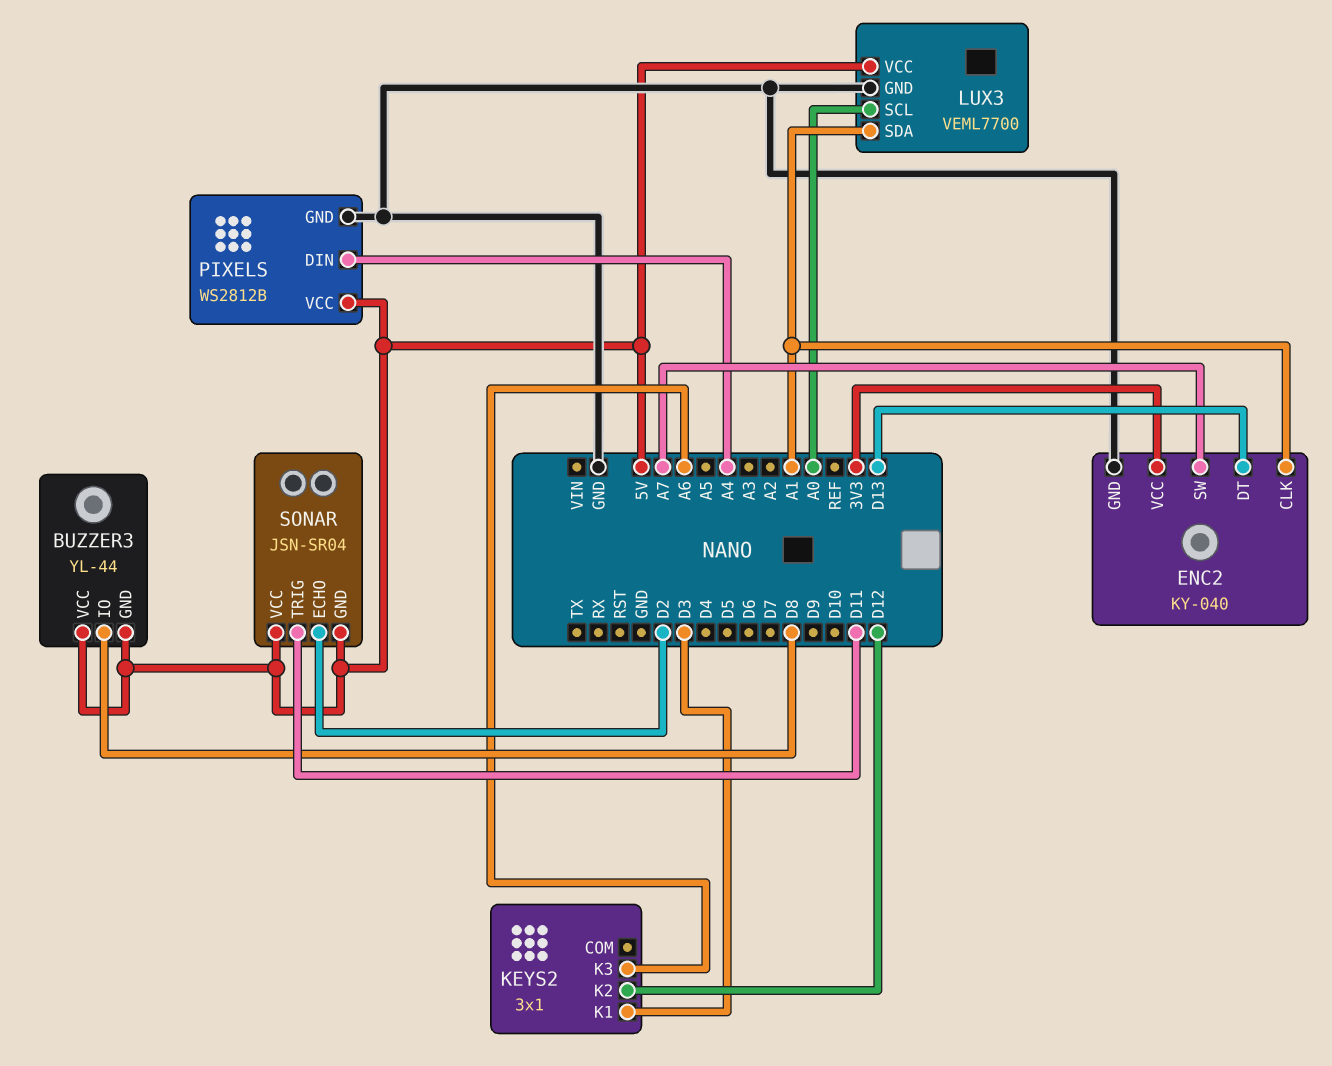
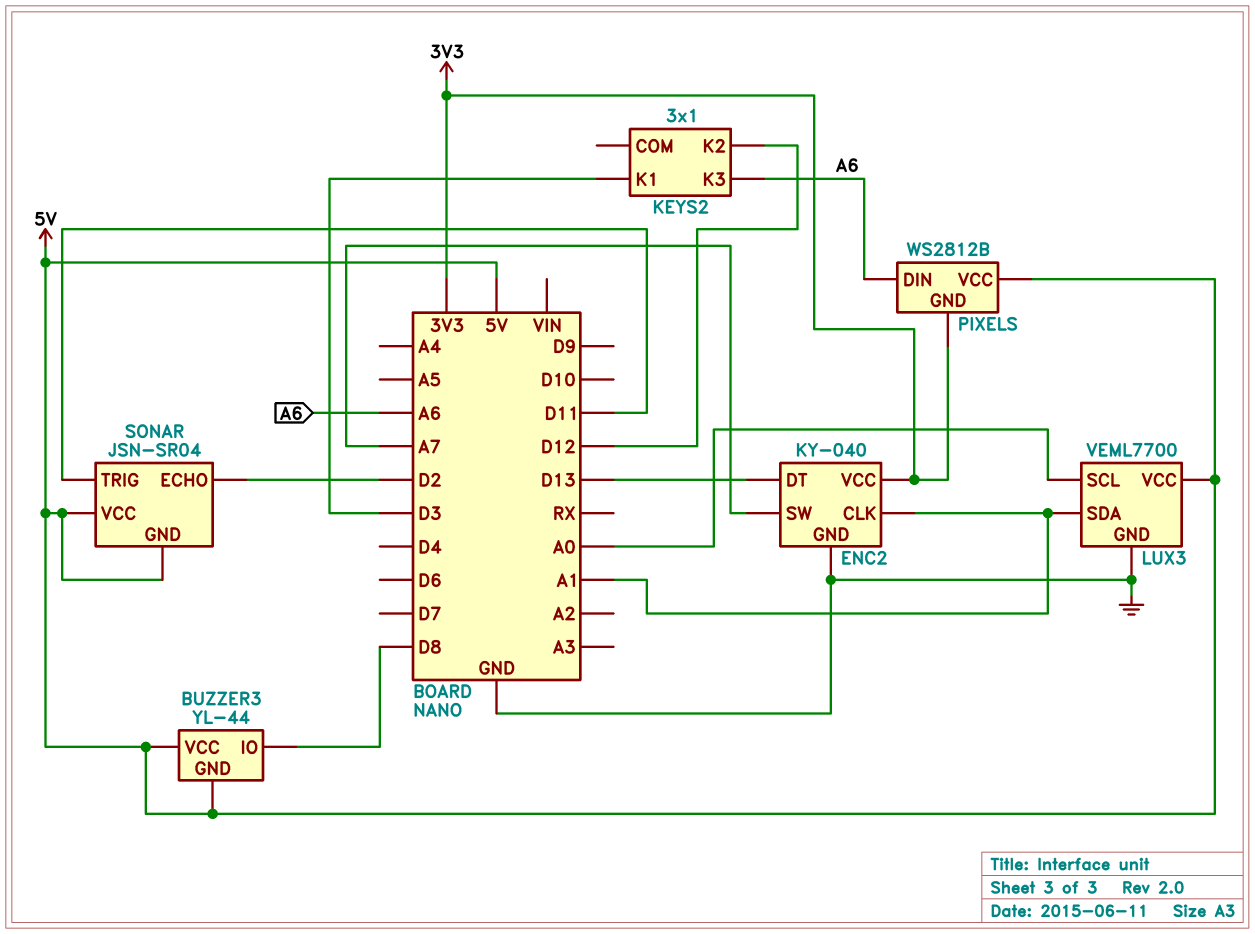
PIXELS pin DIN: A4 -> A6
PIXELS pin GND: GND -> 3V3

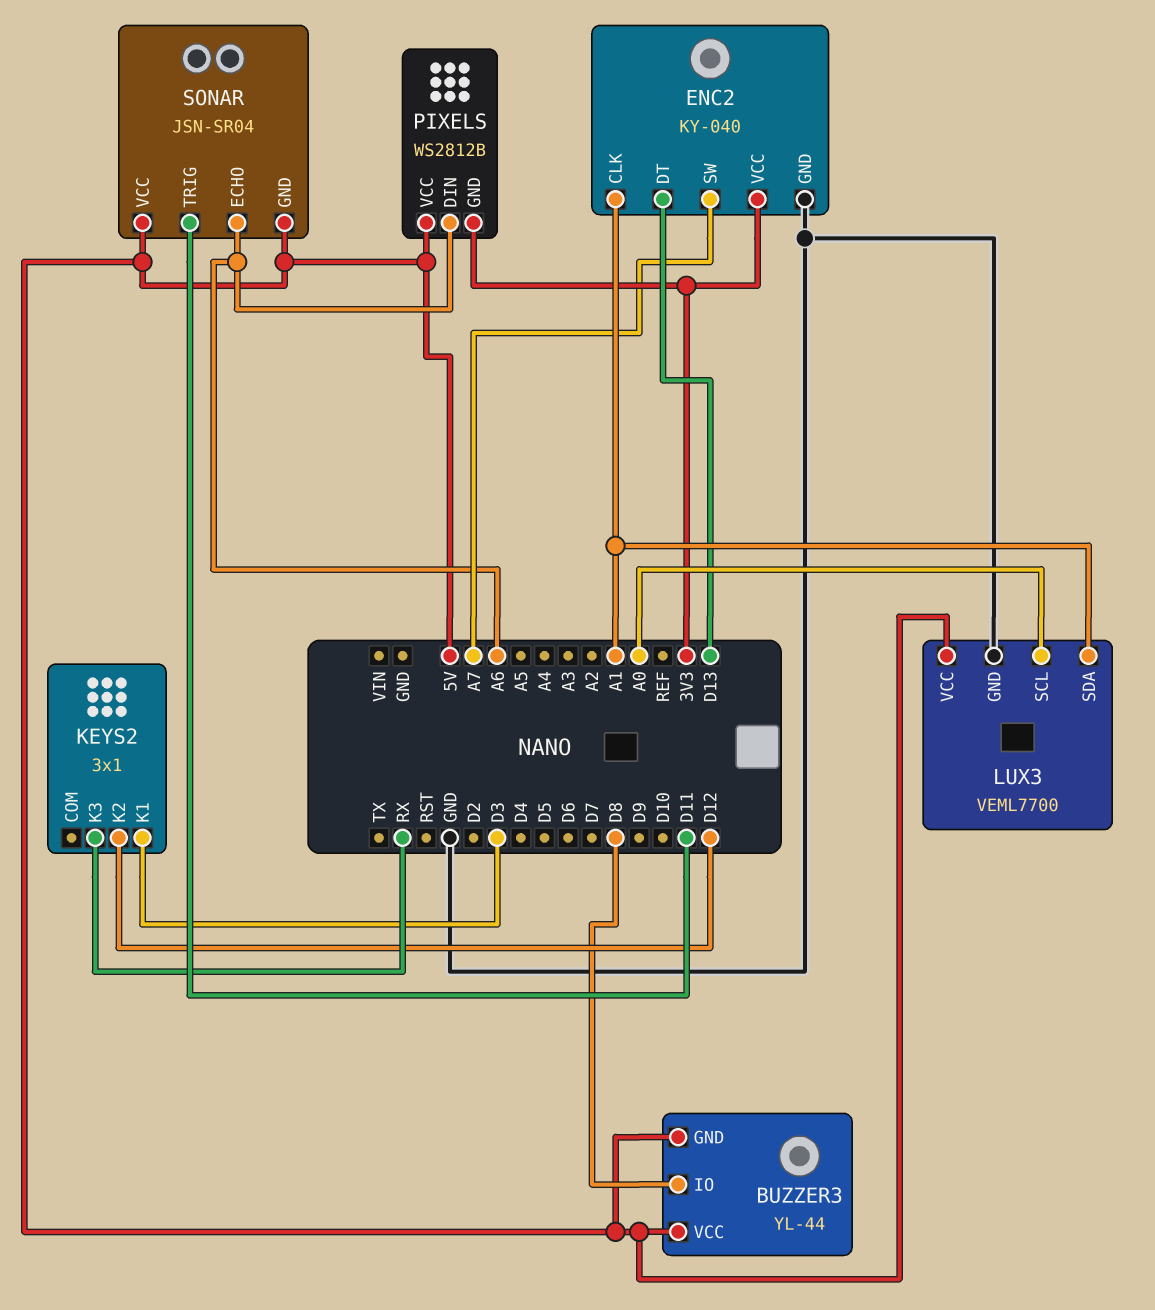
KEYS2 pin K3: A6 -> RX
SONAR pin ECHO: D2 -> A6

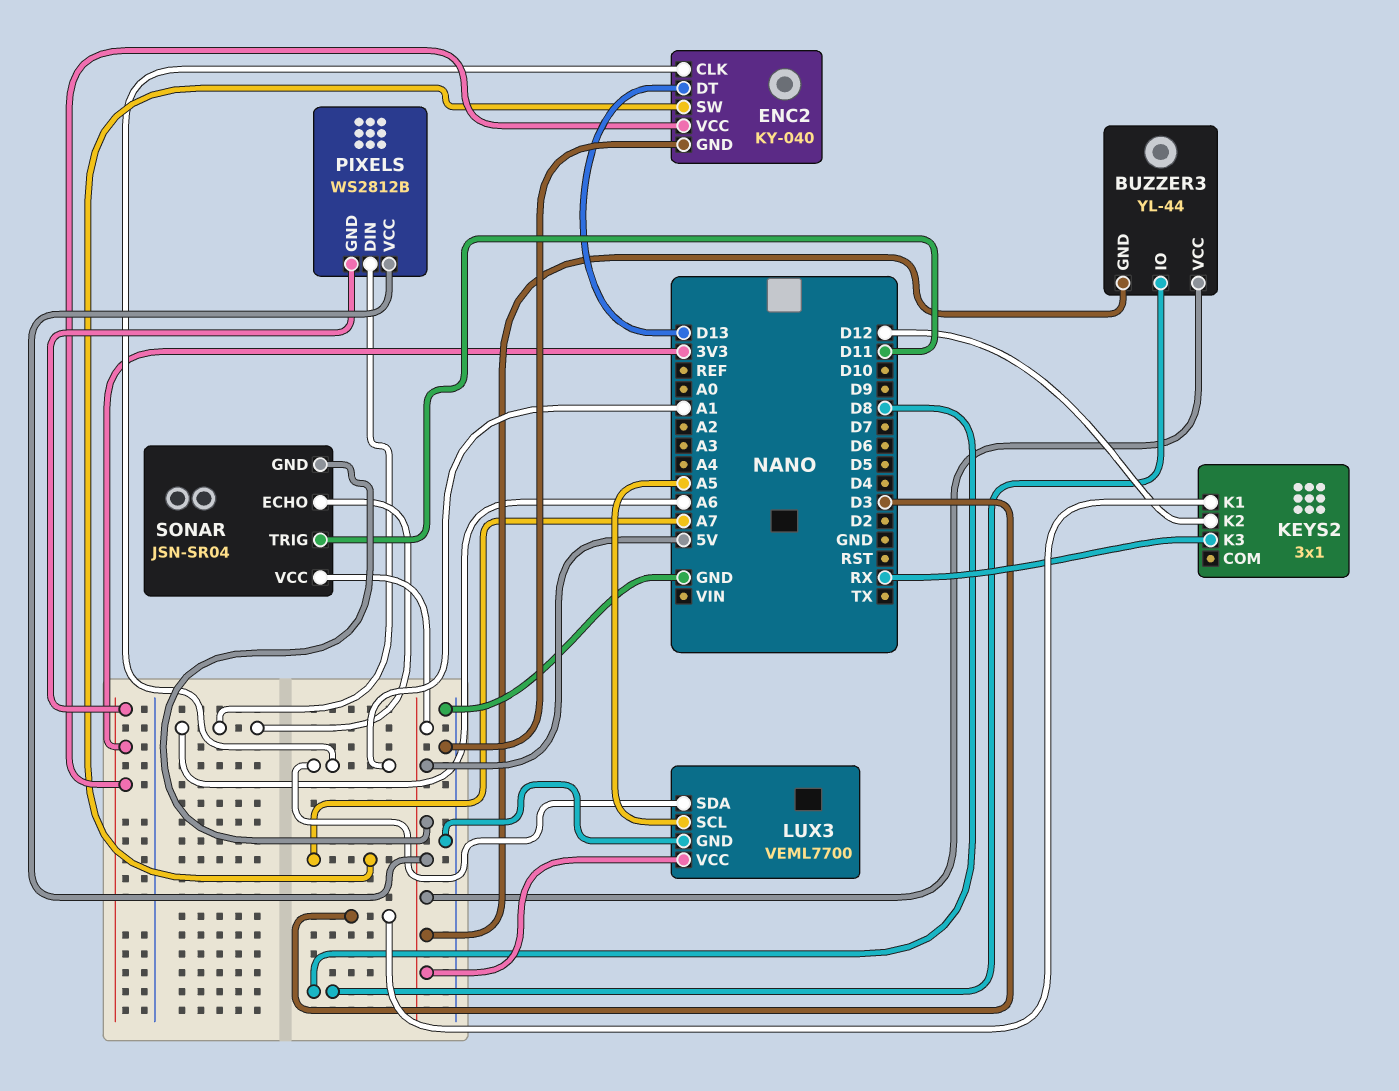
LUX3 pin SCL: A0 -> A5

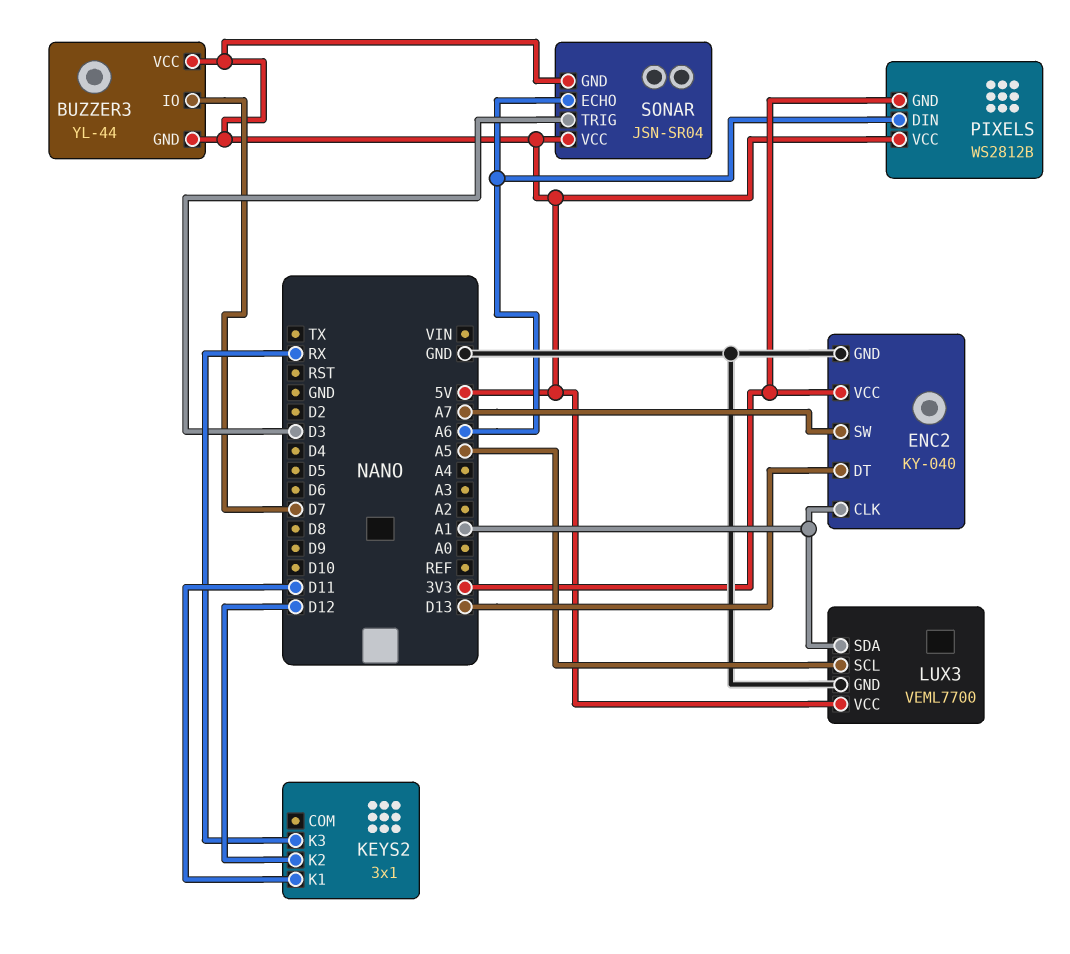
BUZZER3 pin IO: D8 -> D7
KEYS2 pin K1: D3 -> D11
SONAR pin TRIG: D11 -> D3

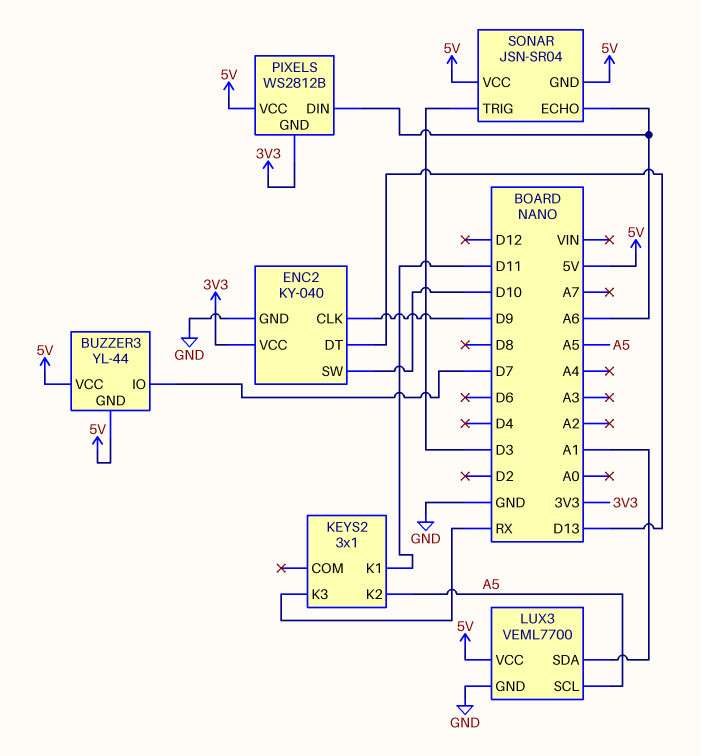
ENC2 pin CLK: A1 -> D9
ENC2 pin SW: A7 -> D10
KEYS2 pin K2: D12 -> A5

